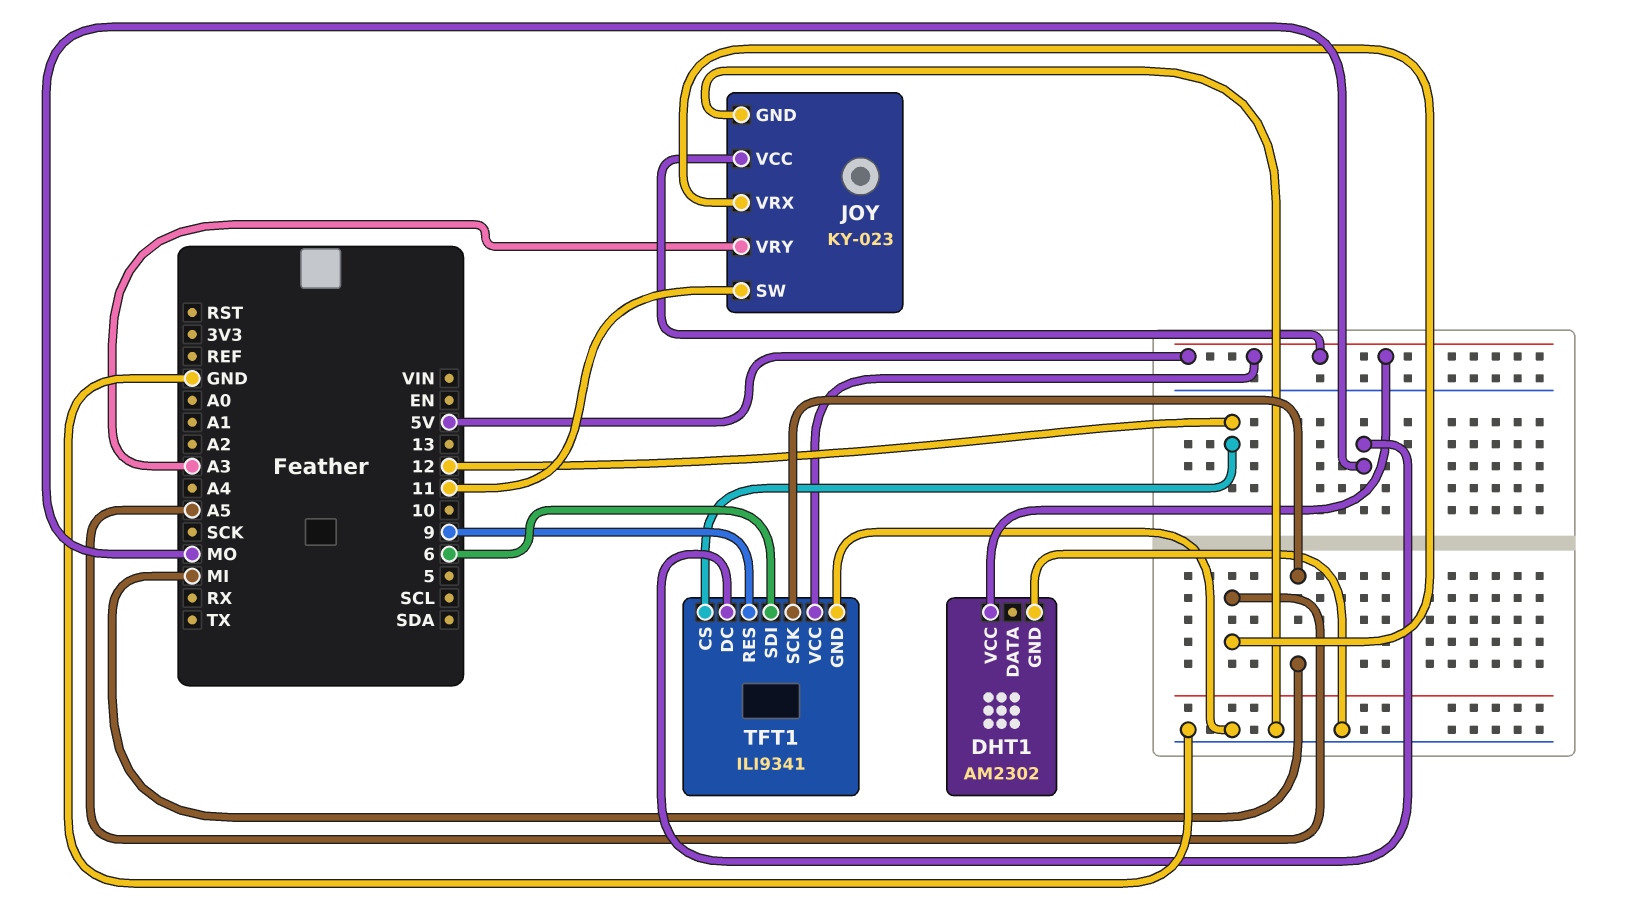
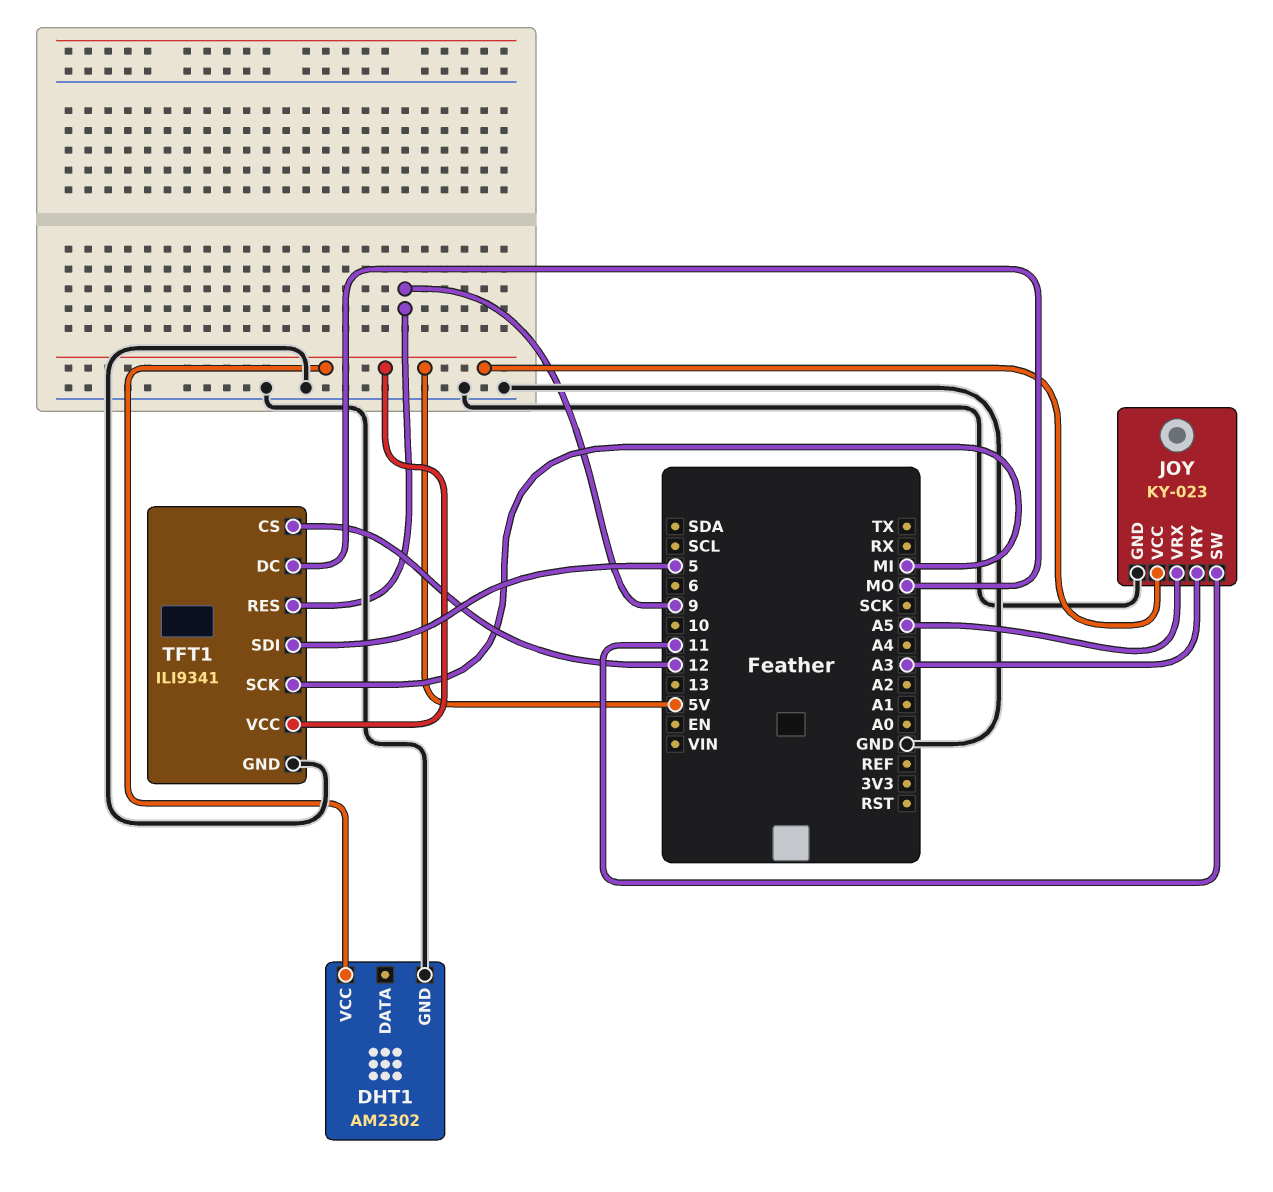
TFT1 pin SDI: 6 -> 5

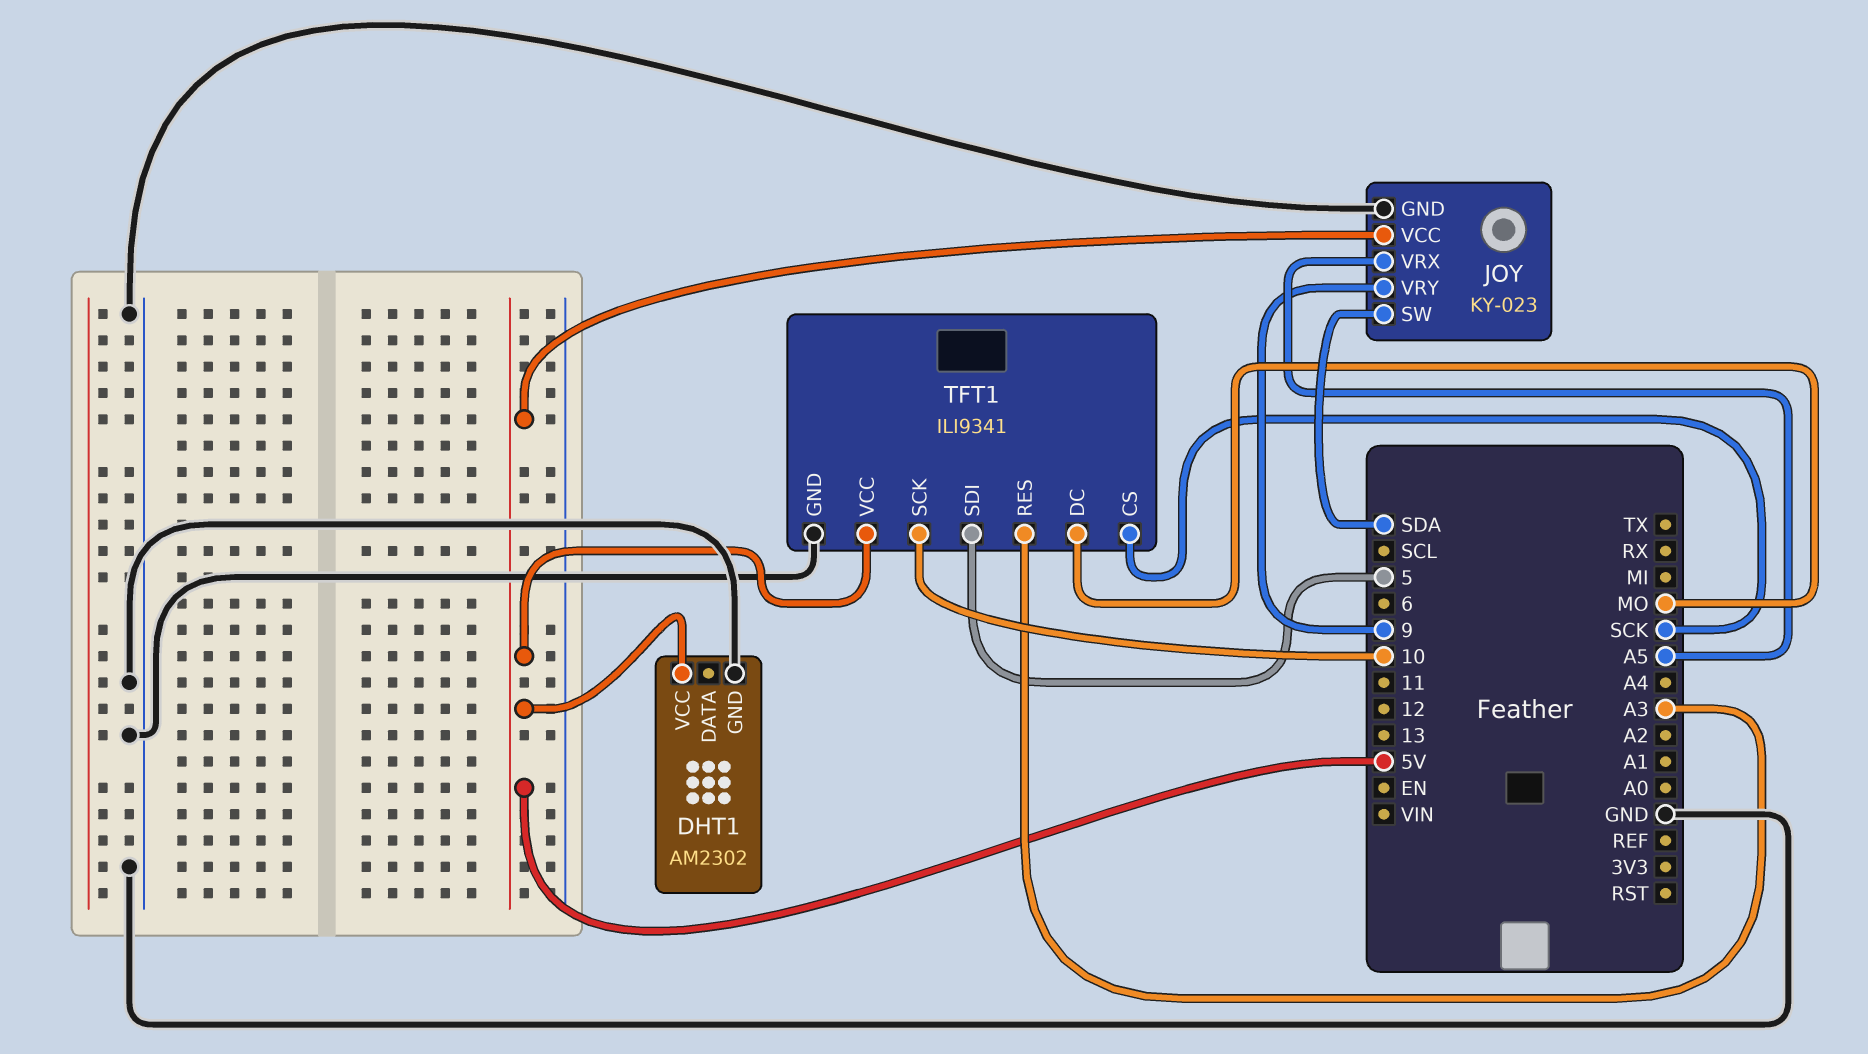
JOY pin SW: 11 -> SDA
JOY pin VRY: A3 -> 9
TFT1 pin CS: 12 -> SCK
TFT1 pin RES: 9 -> A3
TFT1 pin SCK: MI -> 10

